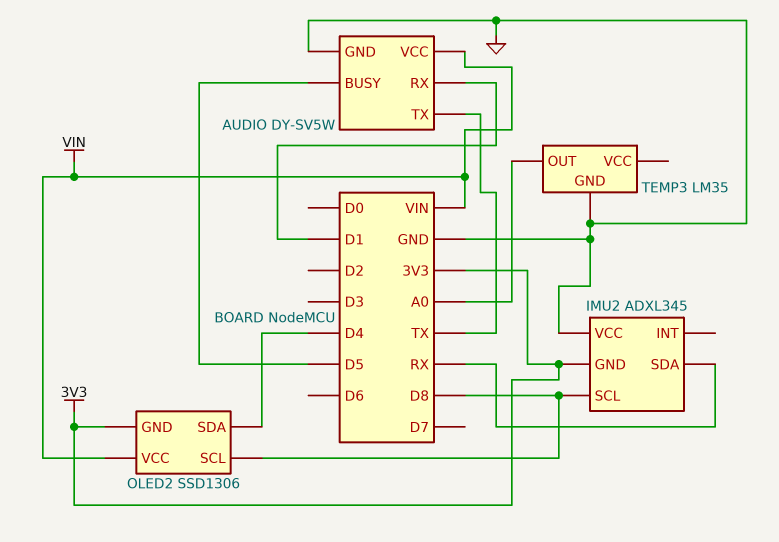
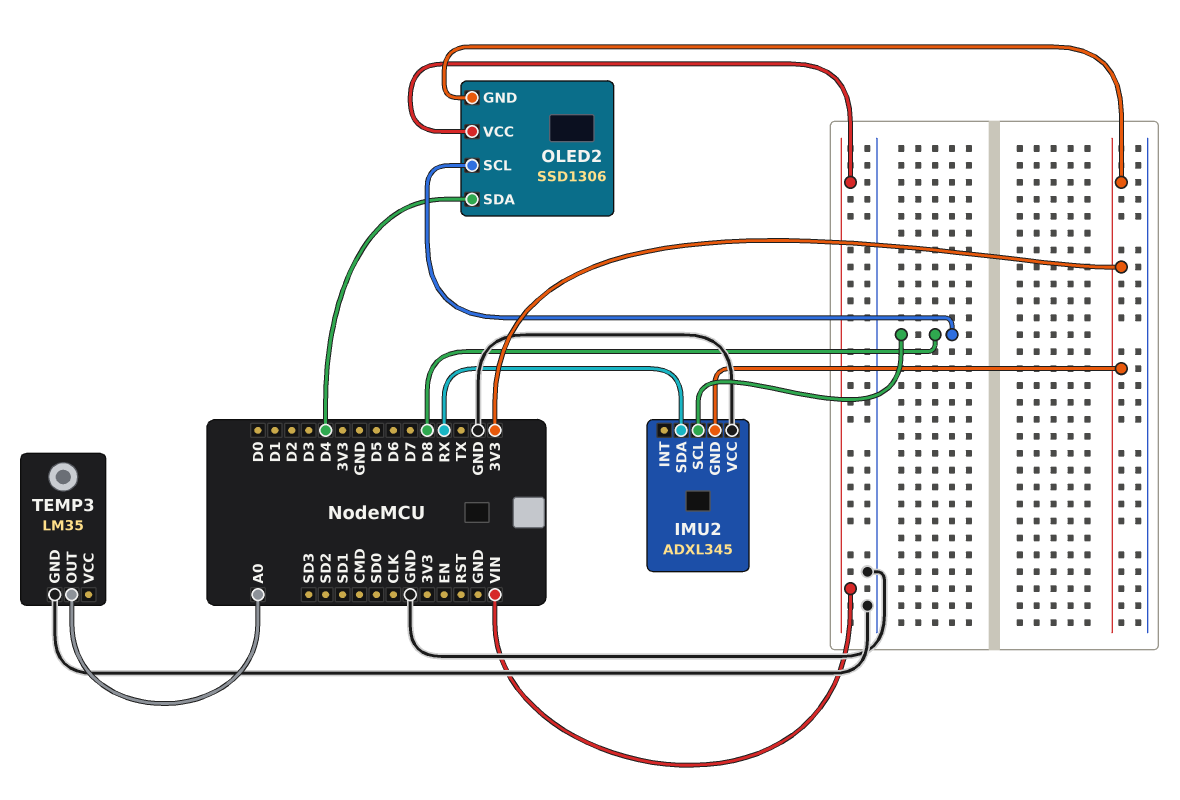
AUDIO: DY-SV5W -> none
AUDIO pin BUSY: D5 -> none
AUDIO pin GND: GND -> none
AUDIO pin RX: D1 -> none
AUDIO pin TX: TX -> none
AUDIO pin VCC: VIN -> none

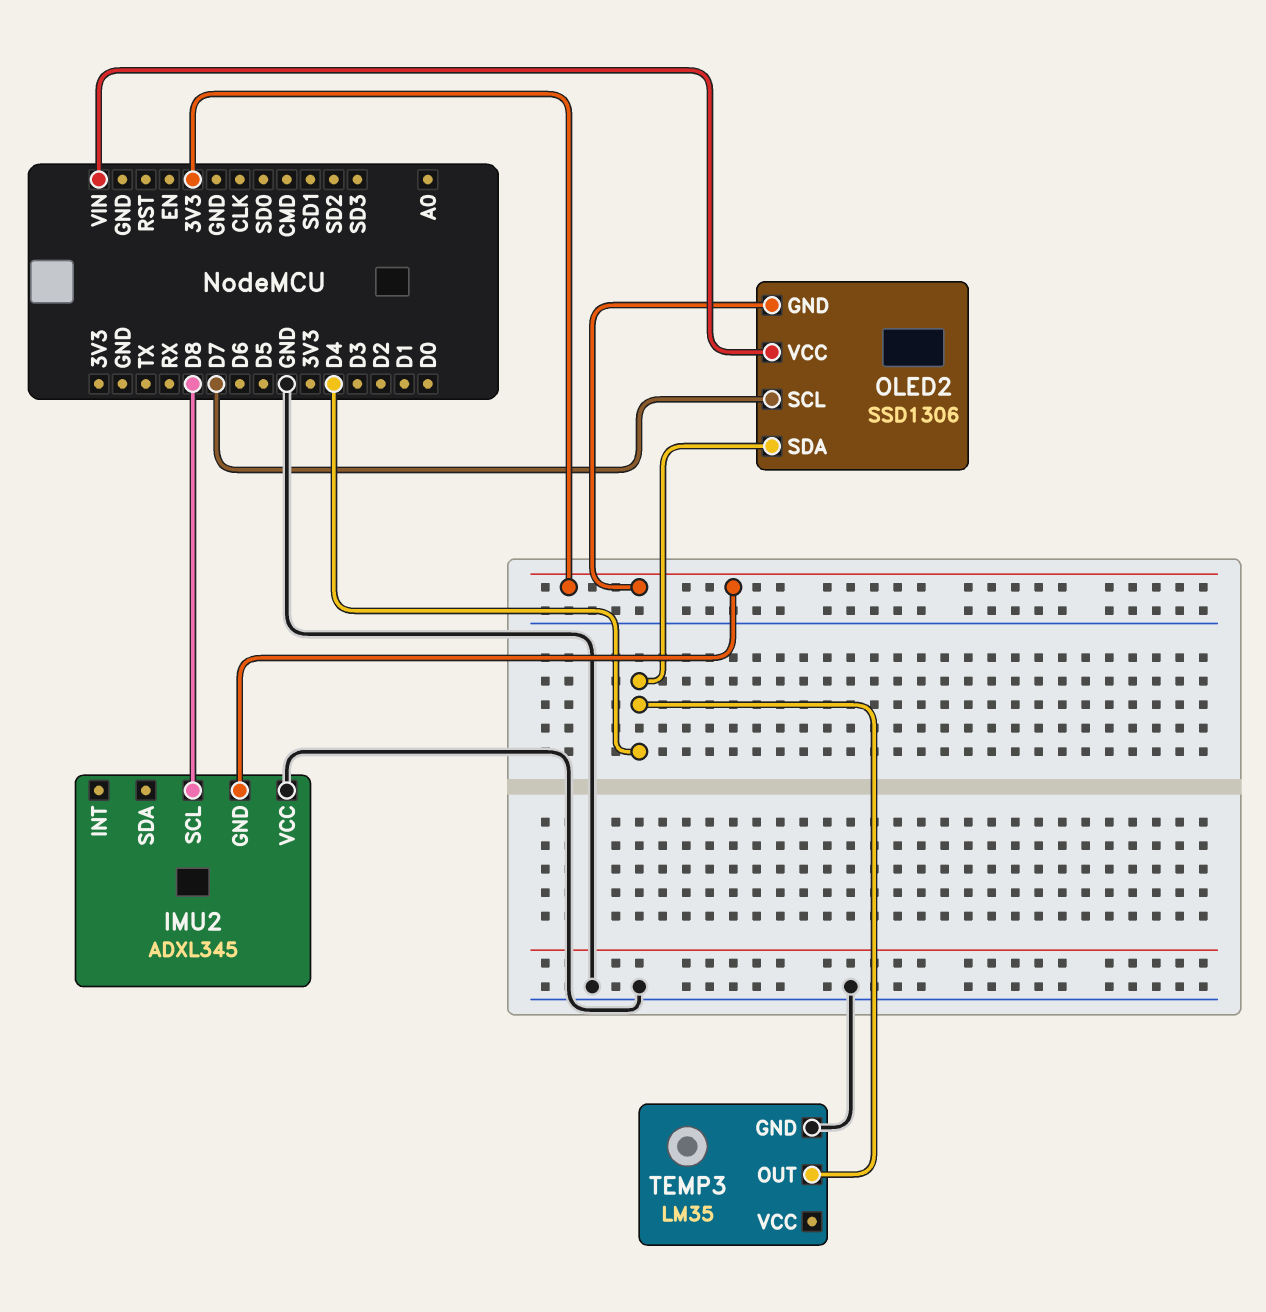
IMU2 pin SDA: RX -> none
OLED2 pin SCL: D8 -> D7
TEMP3 pin OUT: A0 -> D4

